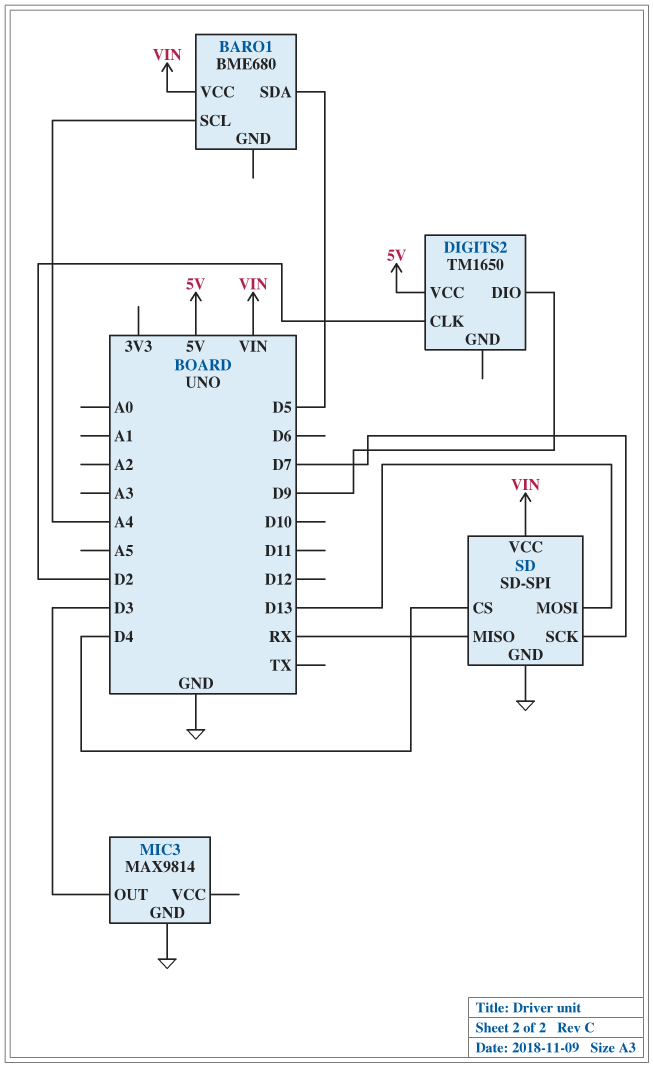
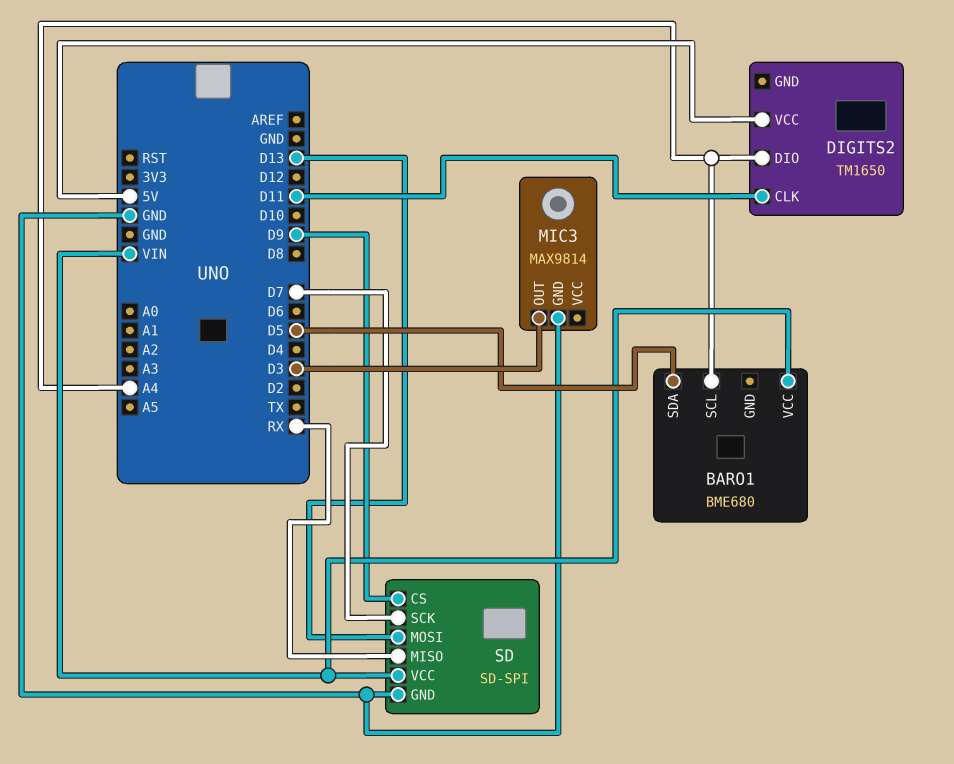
DIGITS2 pin CLK: D2 -> D11
DIGITS2 pin DIO: D9 -> A4
SD pin CS: D4 -> D9

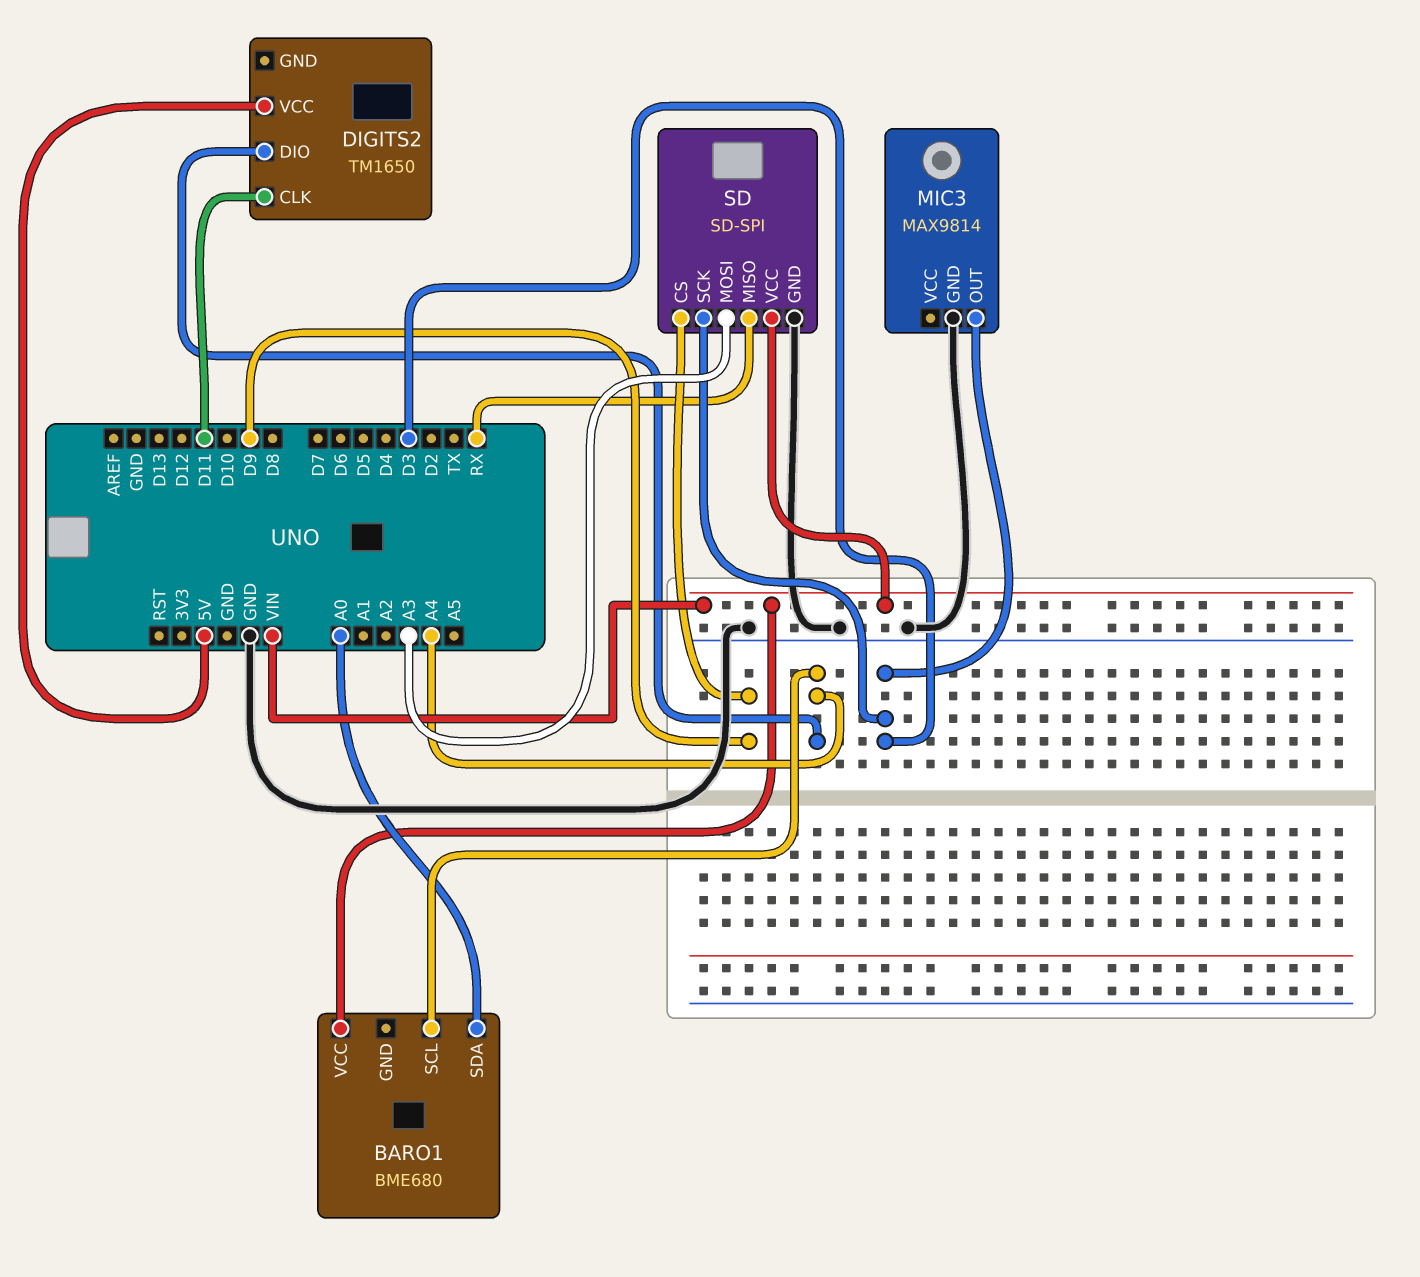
BARO1 pin SDA: D5 -> A0
SD pin MOSI: D13 -> A3
SD pin SCK: D7 -> D3

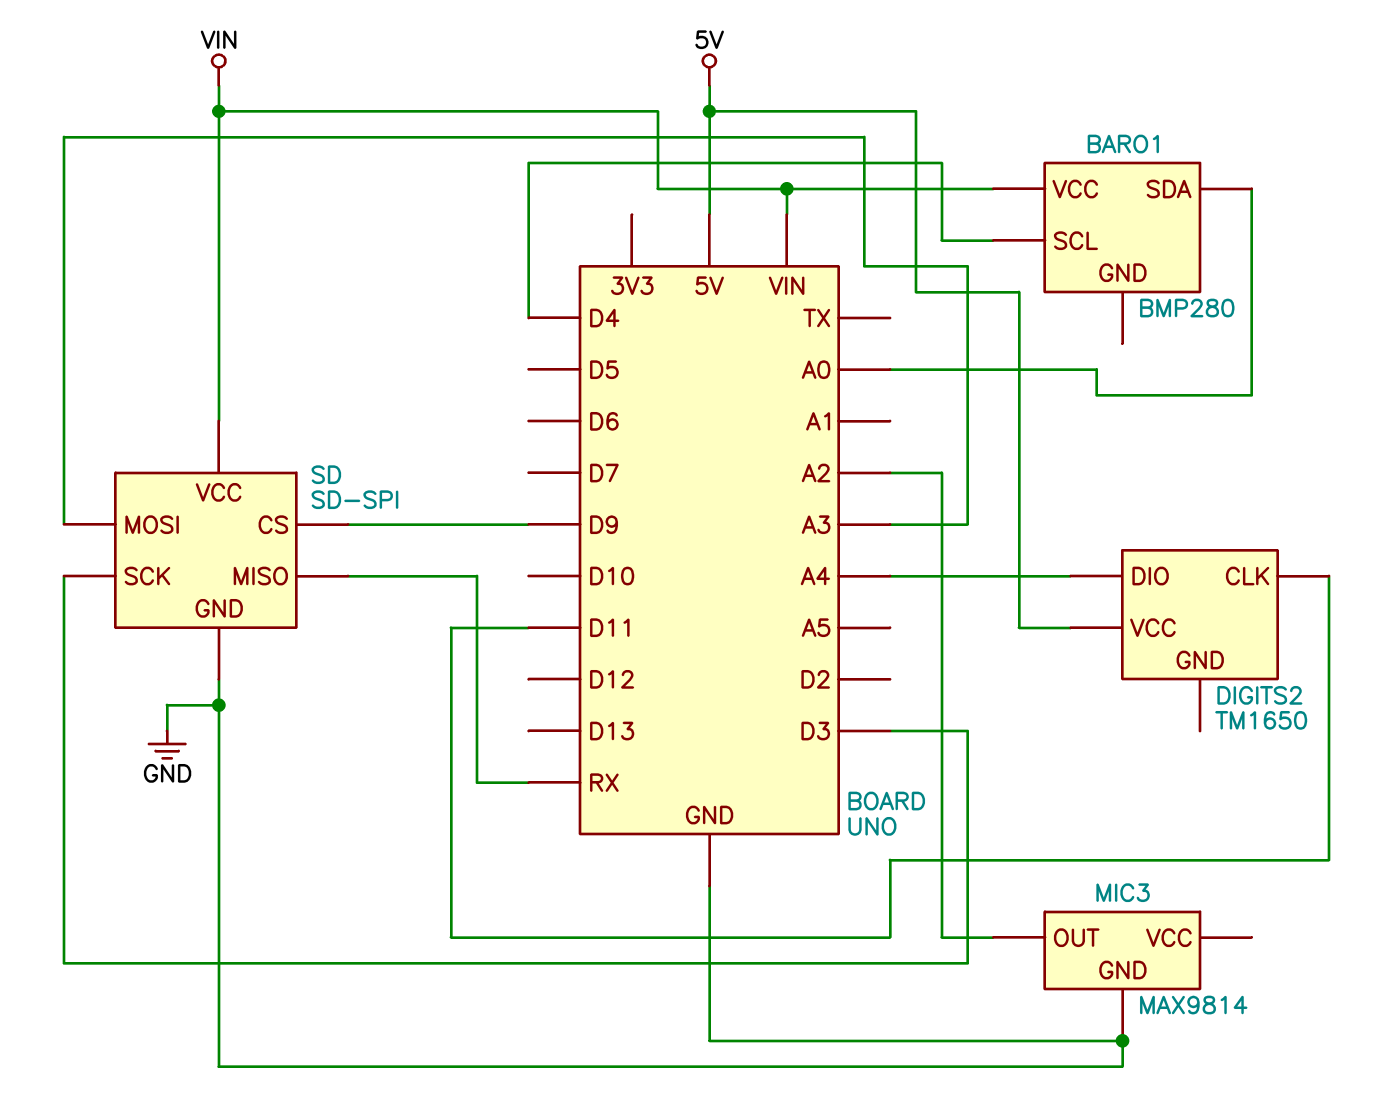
BARO1: BME680 -> BMP280
BARO1 pin SCL: A4 -> D4
MIC3 pin OUT: D3 -> A2

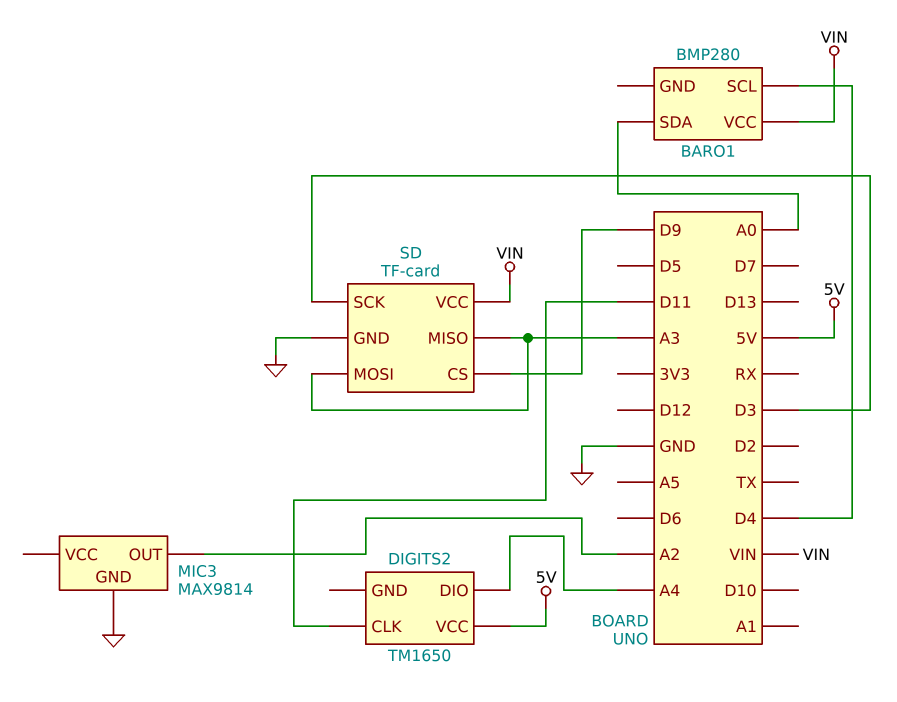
SD: SD-SPI -> TF-card
SD pin MISO: RX -> A3

